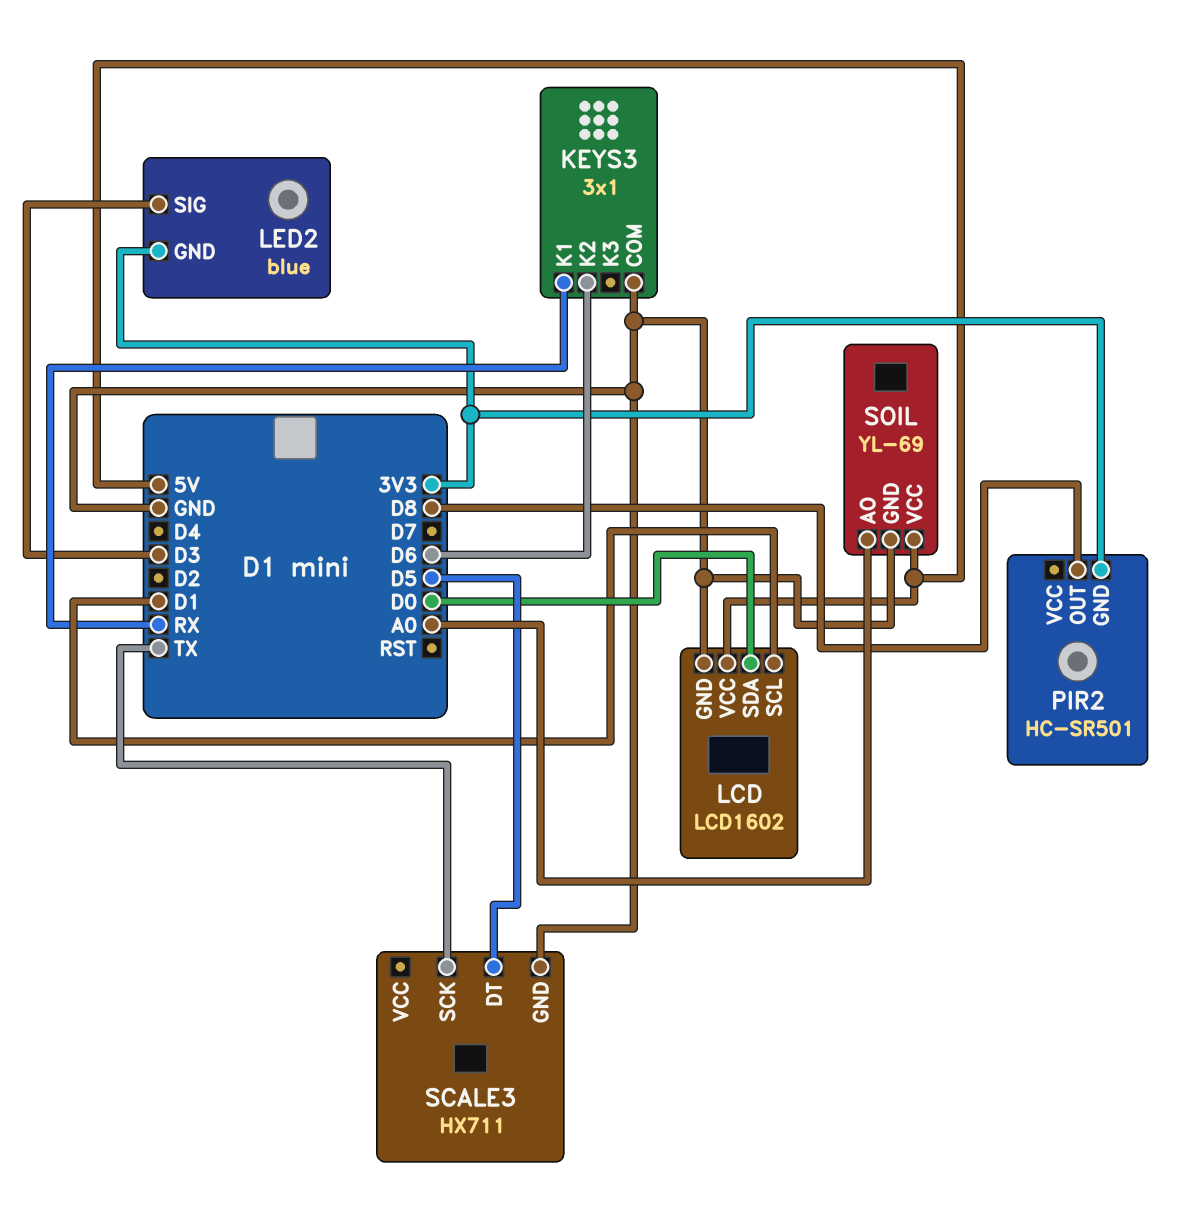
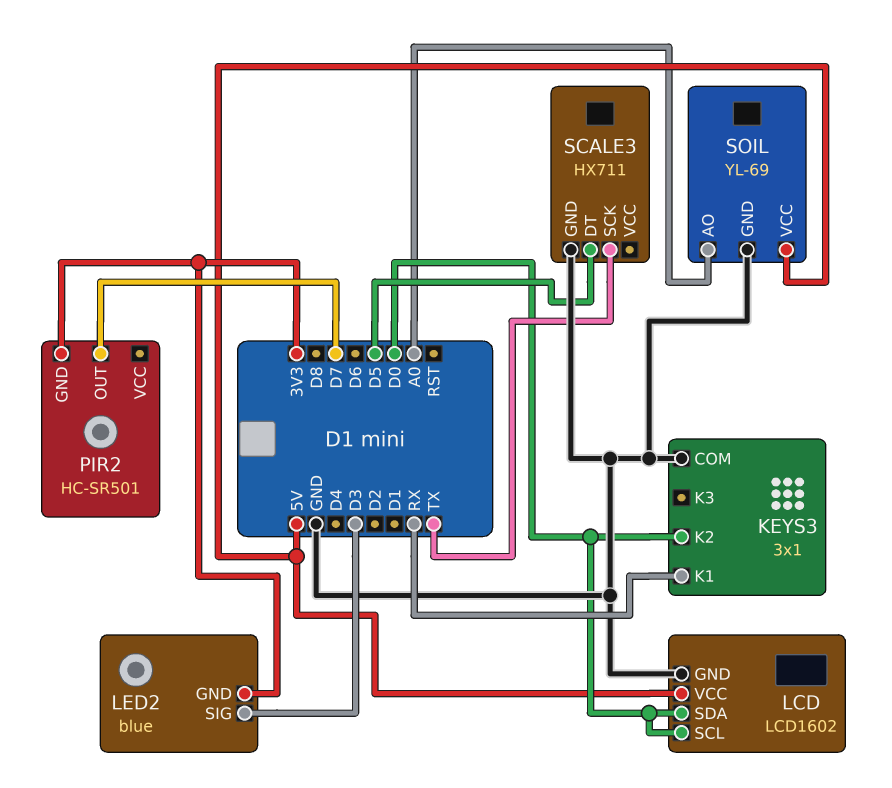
KEYS3 pin K2: D6 -> D0
LCD pin SCL: D1 -> D0
PIR2 pin OUT: D8 -> D7

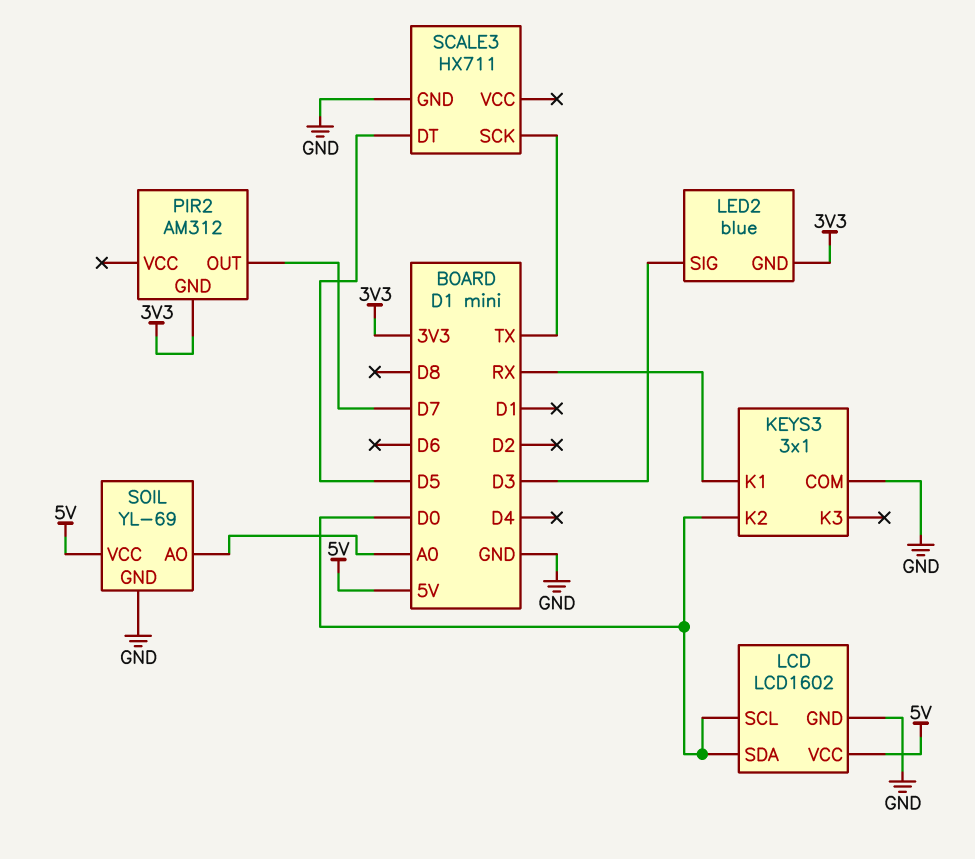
PIR2: HC-SR501 -> AM312

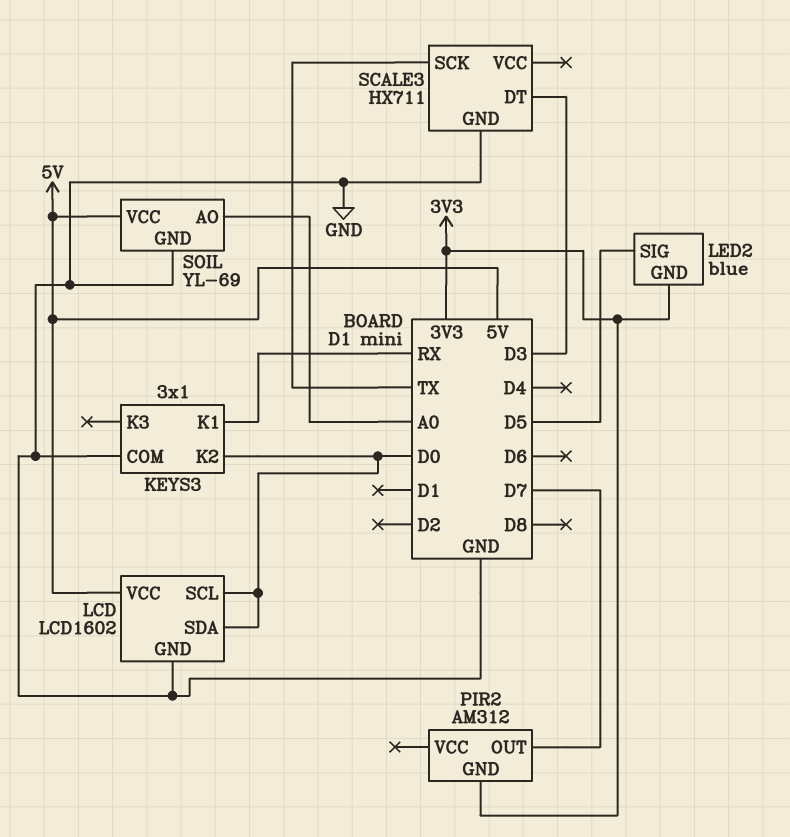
LED2 pin SIG: D3 -> D5
SCALE3 pin DT: D5 -> D3

